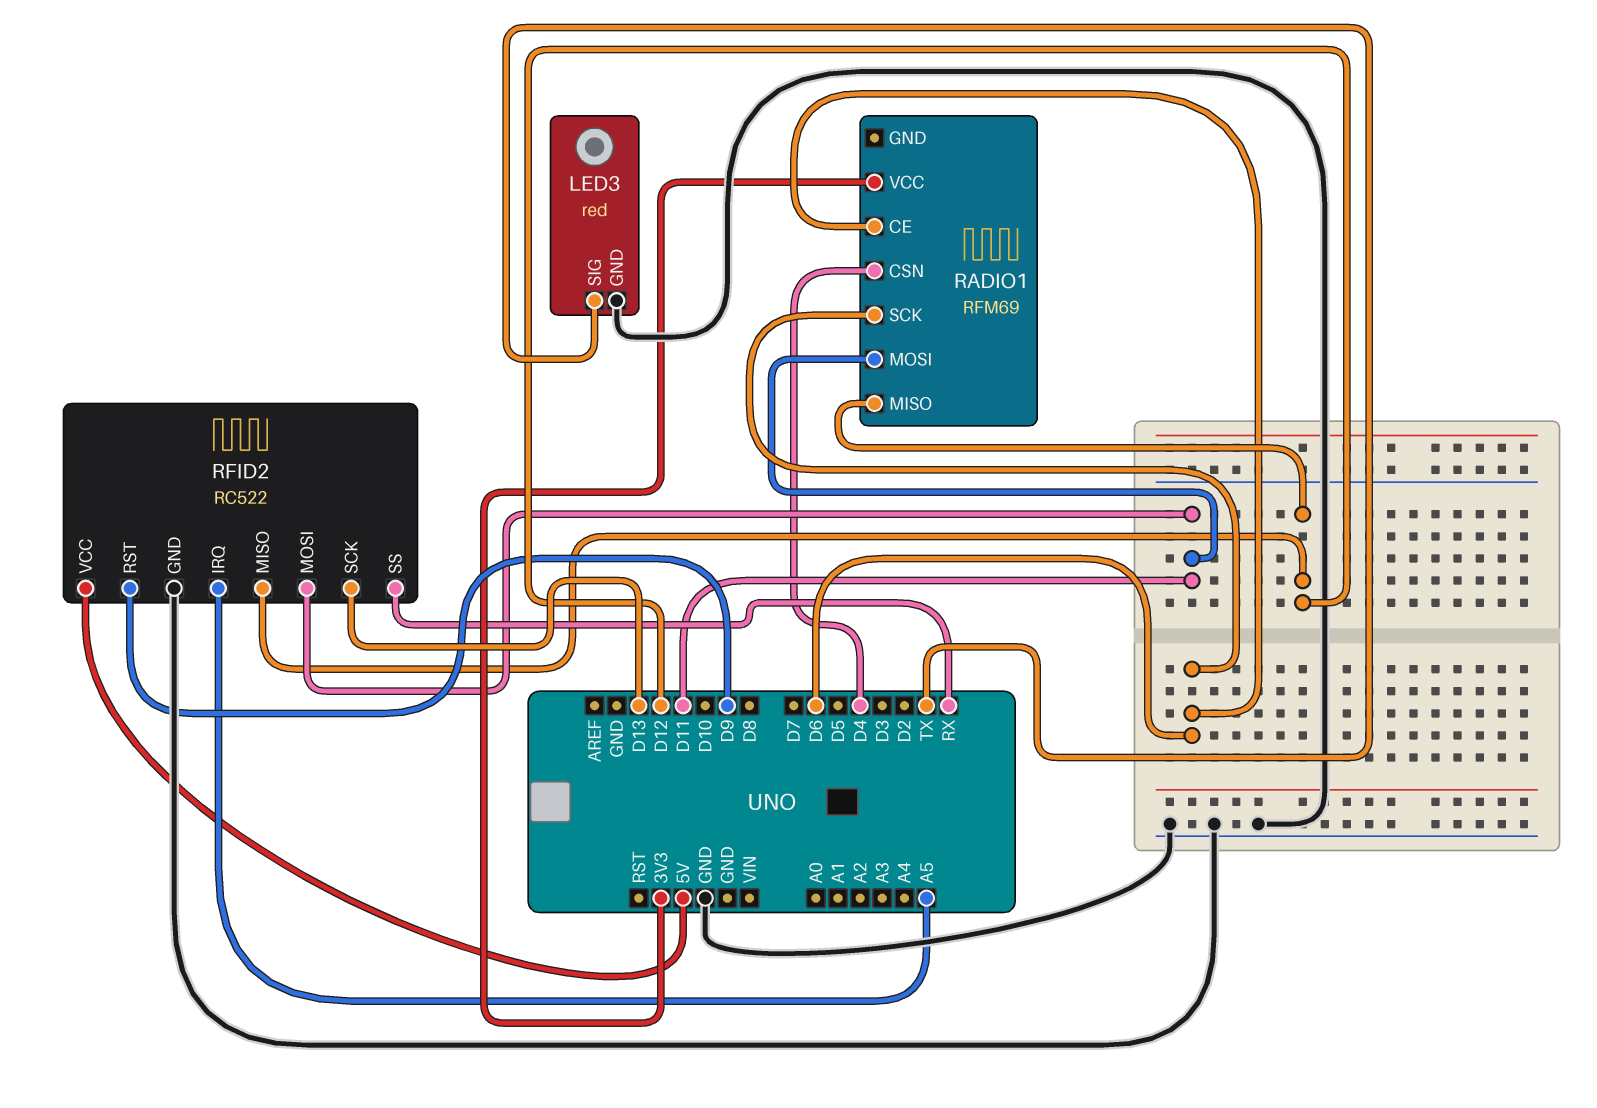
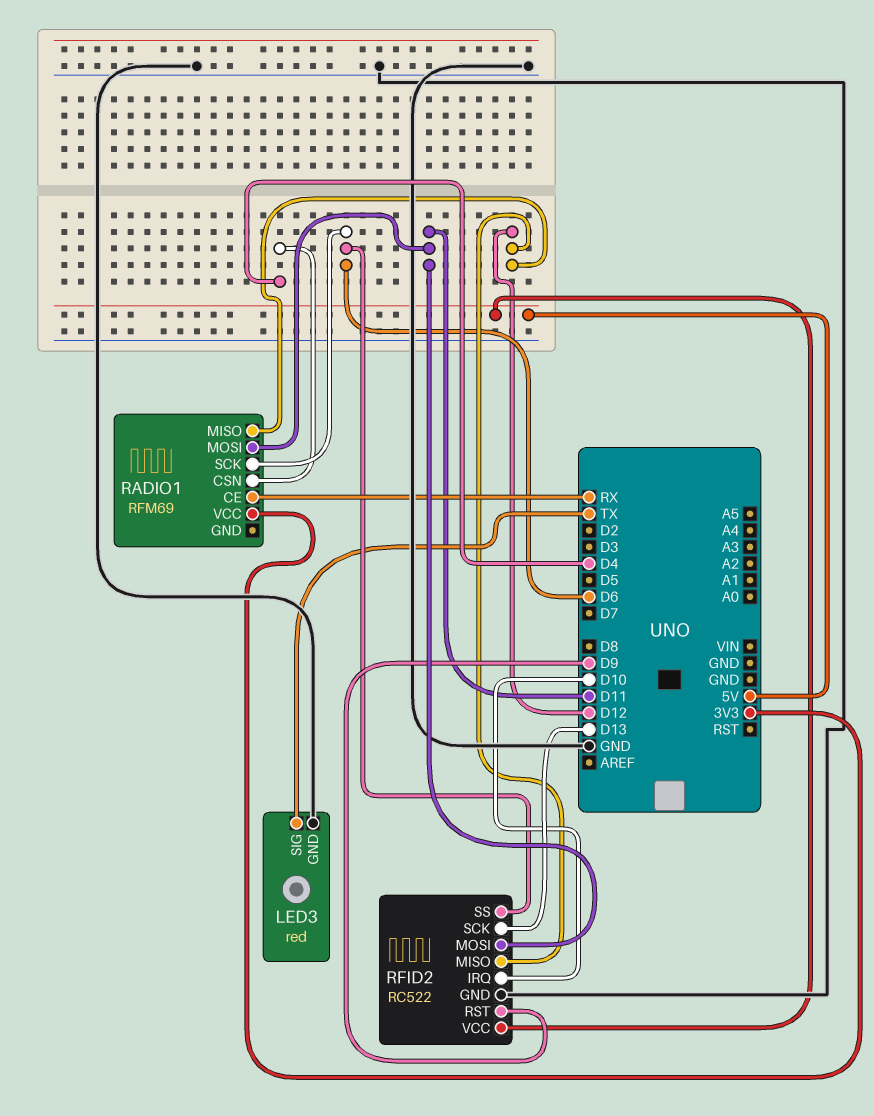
RADIO1 pin CE: D6 -> RX
RFID2 pin IRQ: A5 -> D10
RFID2 pin SS: RX -> D6

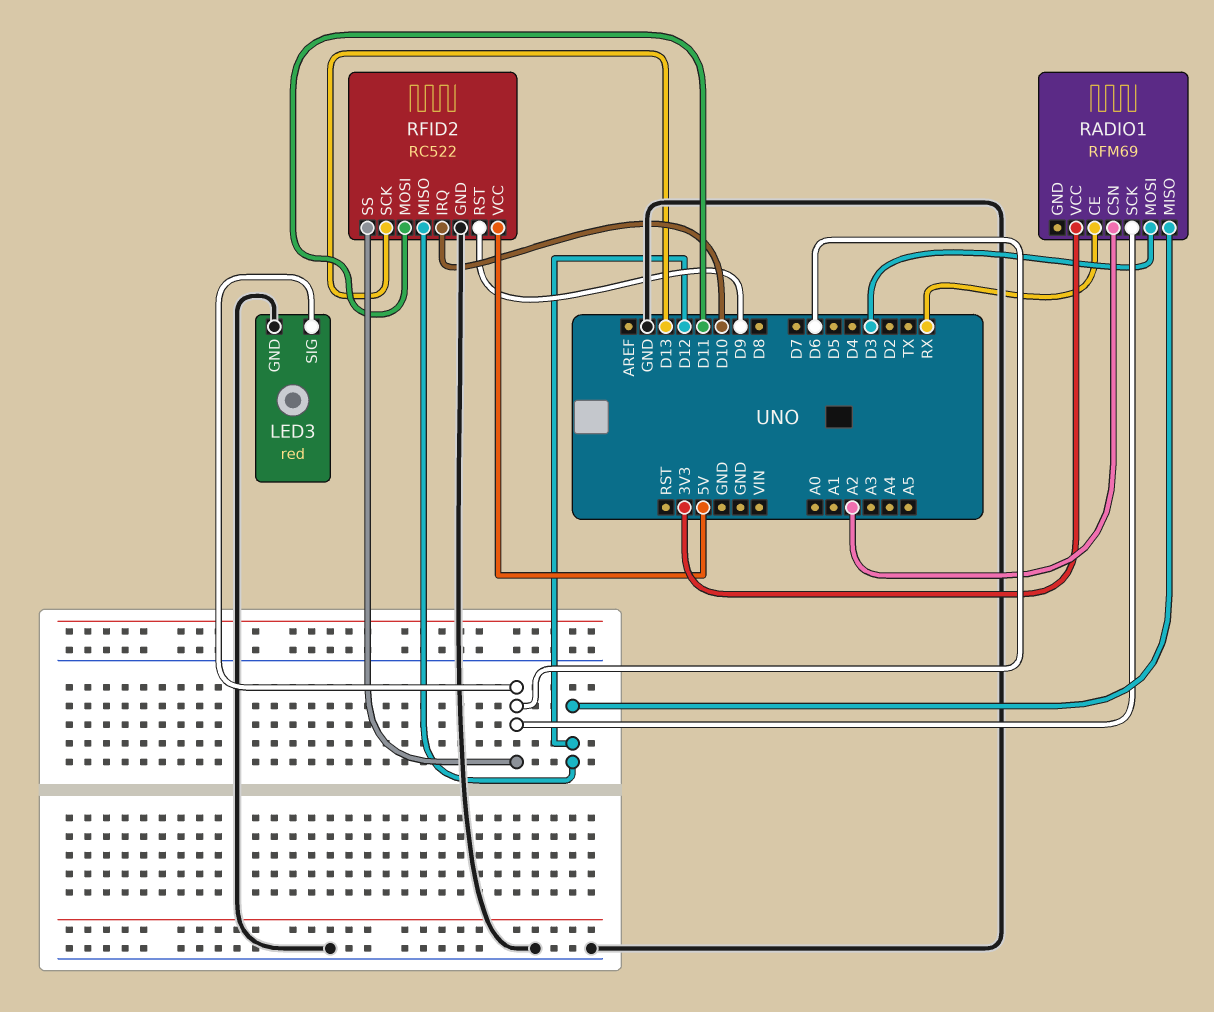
LED3 pin SIG: TX -> D6
RADIO1 pin CSN: D4 -> A2
RADIO1 pin MOSI: D11 -> D3

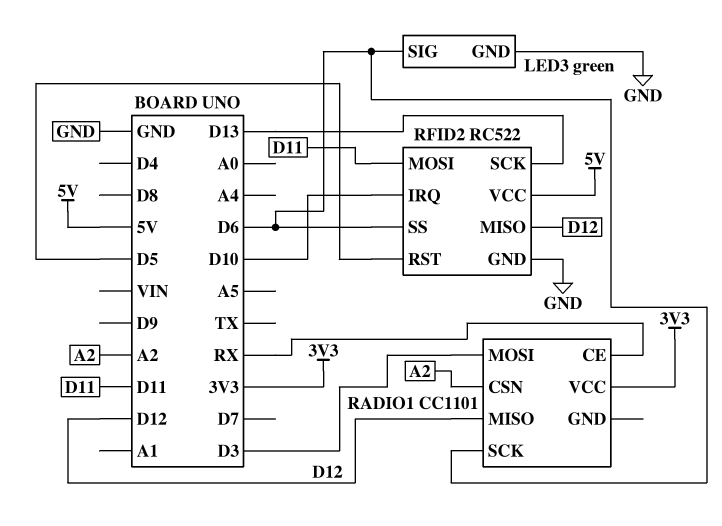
LED3: red -> green
RADIO1: RFM69 -> CC1101
RFID2 pin RST: D9 -> D5

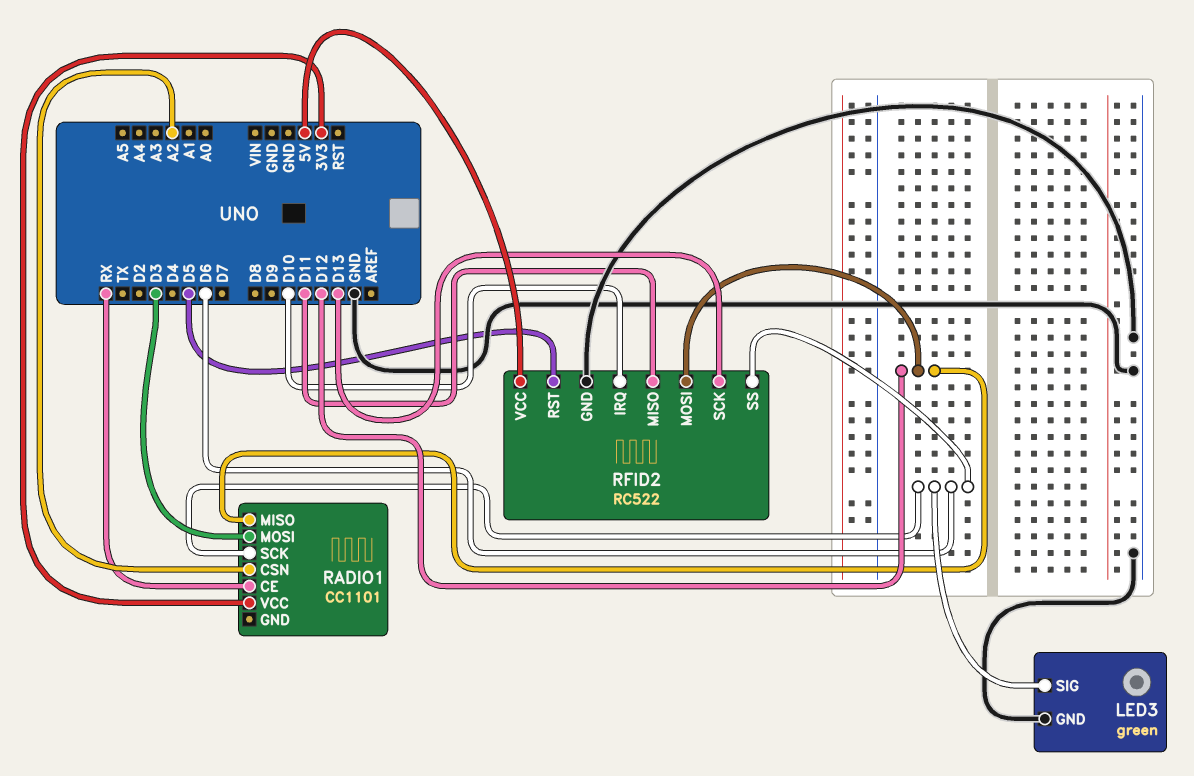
RFID2 pin MISO: D12 -> D11
RFID2 pin MOSI: D11 -> D12

